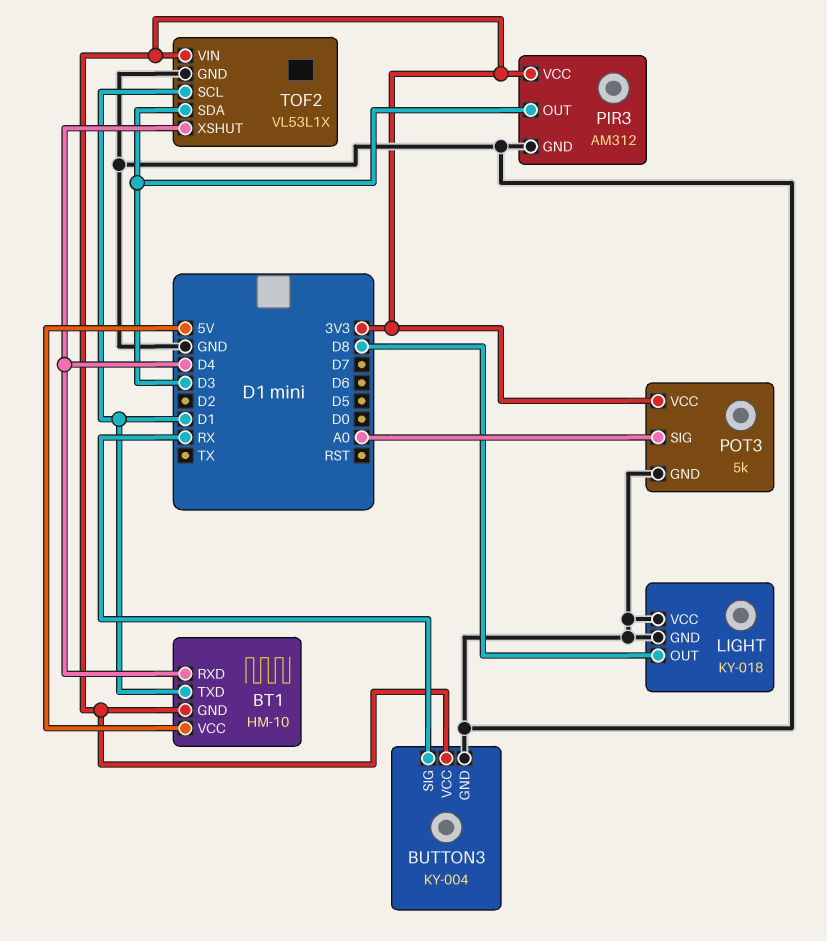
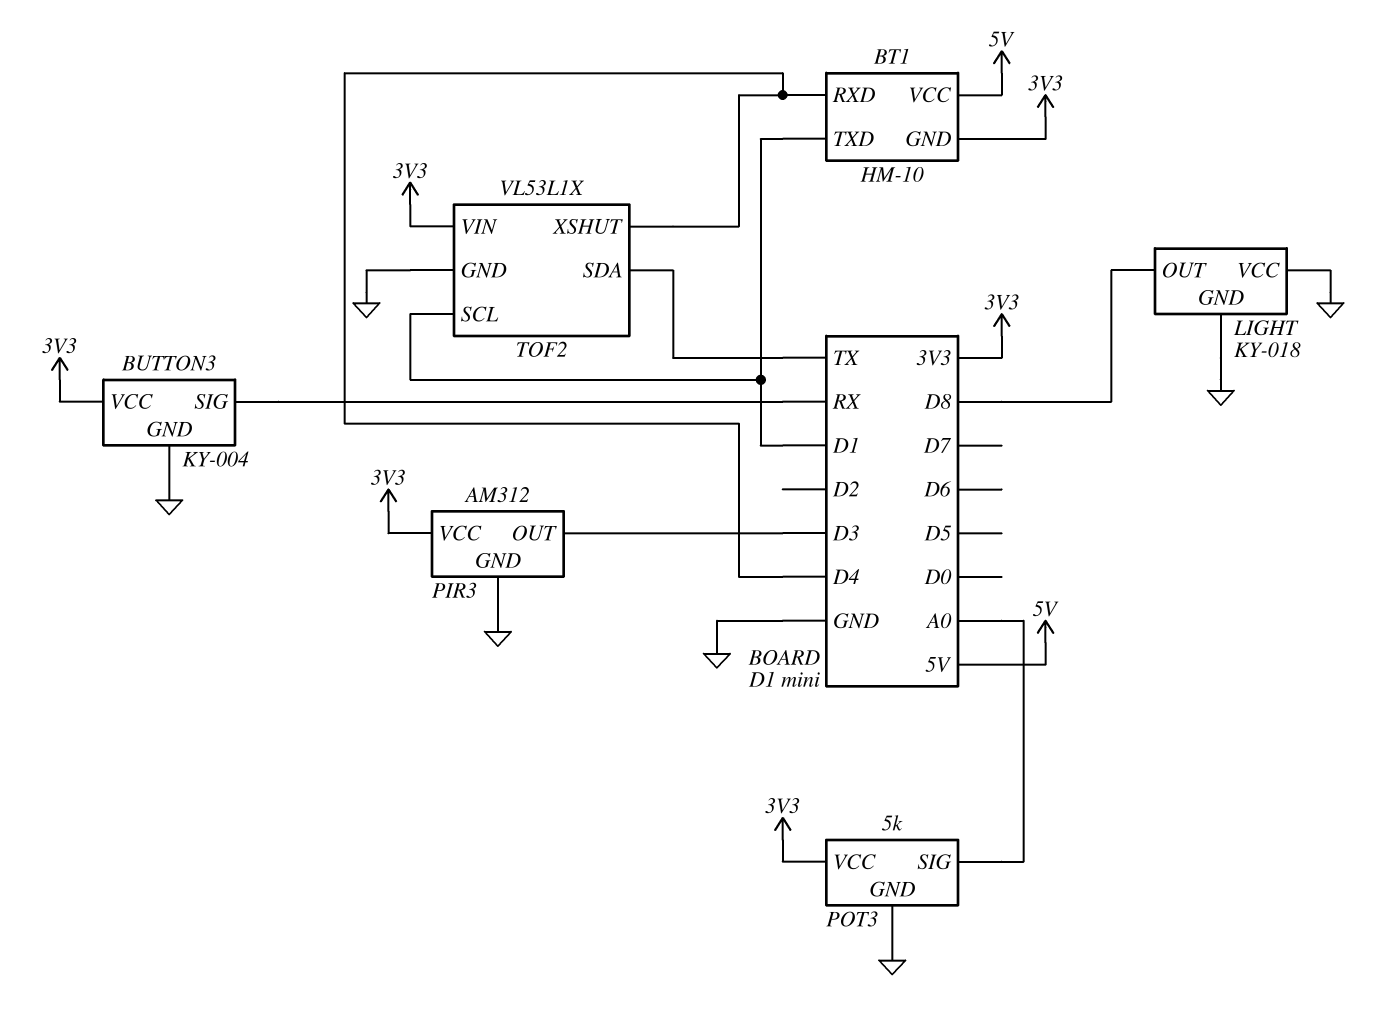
TOF2 pin SDA: D3 -> TX

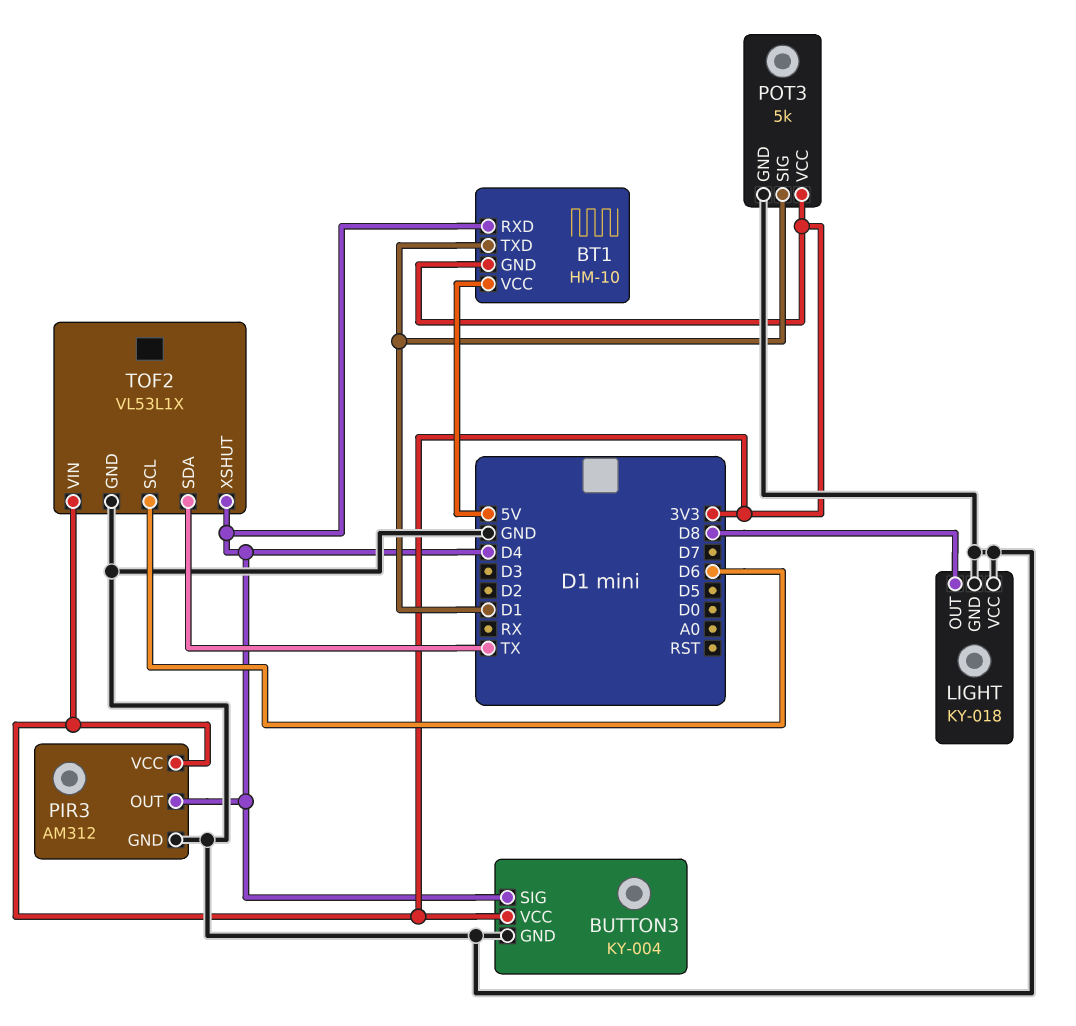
BUTTON3 pin SIG: RX -> D4
PIR3 pin OUT: D3 -> D4
POT3 pin SIG: A0 -> D1
TOF2 pin SCL: D1 -> D6

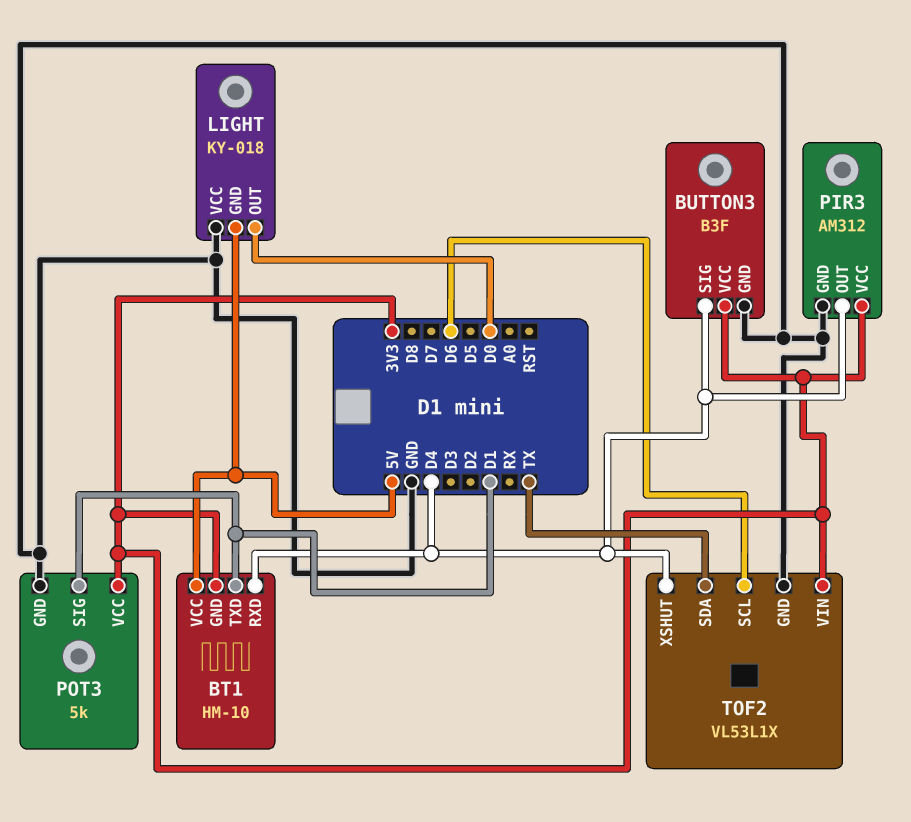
BUTTON3: KY-004 -> B3F
LIGHT pin GND: GND -> 5V
LIGHT pin OUT: D8 -> D0

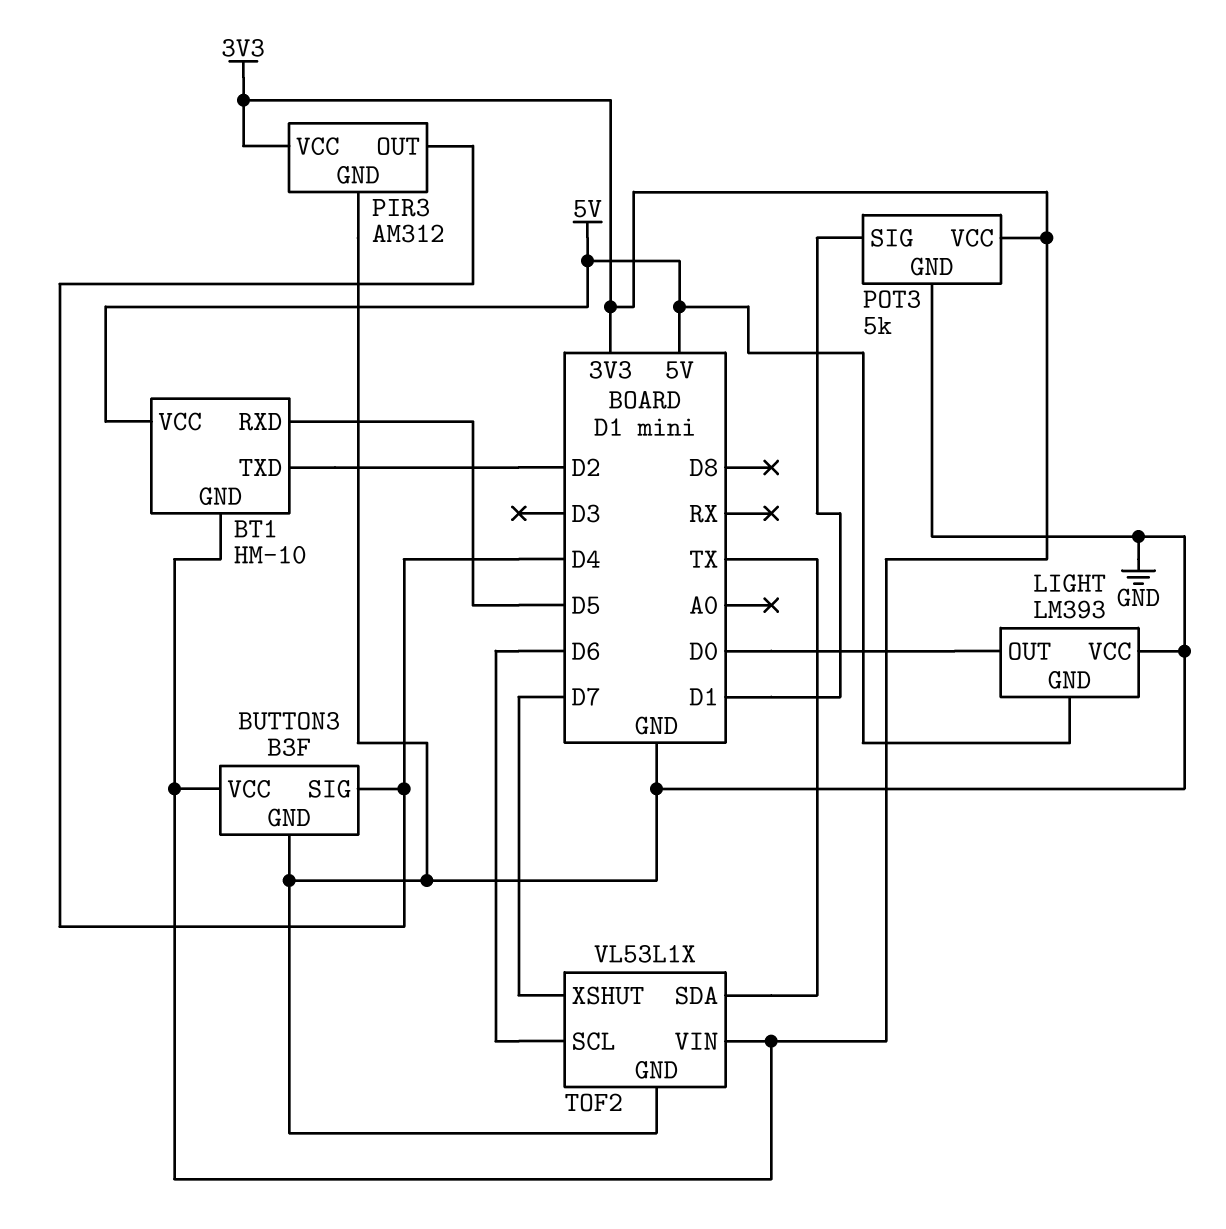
BT1 pin RXD: D4 -> D5
BT1 pin TXD: D1 -> D2
LIGHT: KY-018 -> LM393
TOF2 pin XSHUT: D4 -> D7

